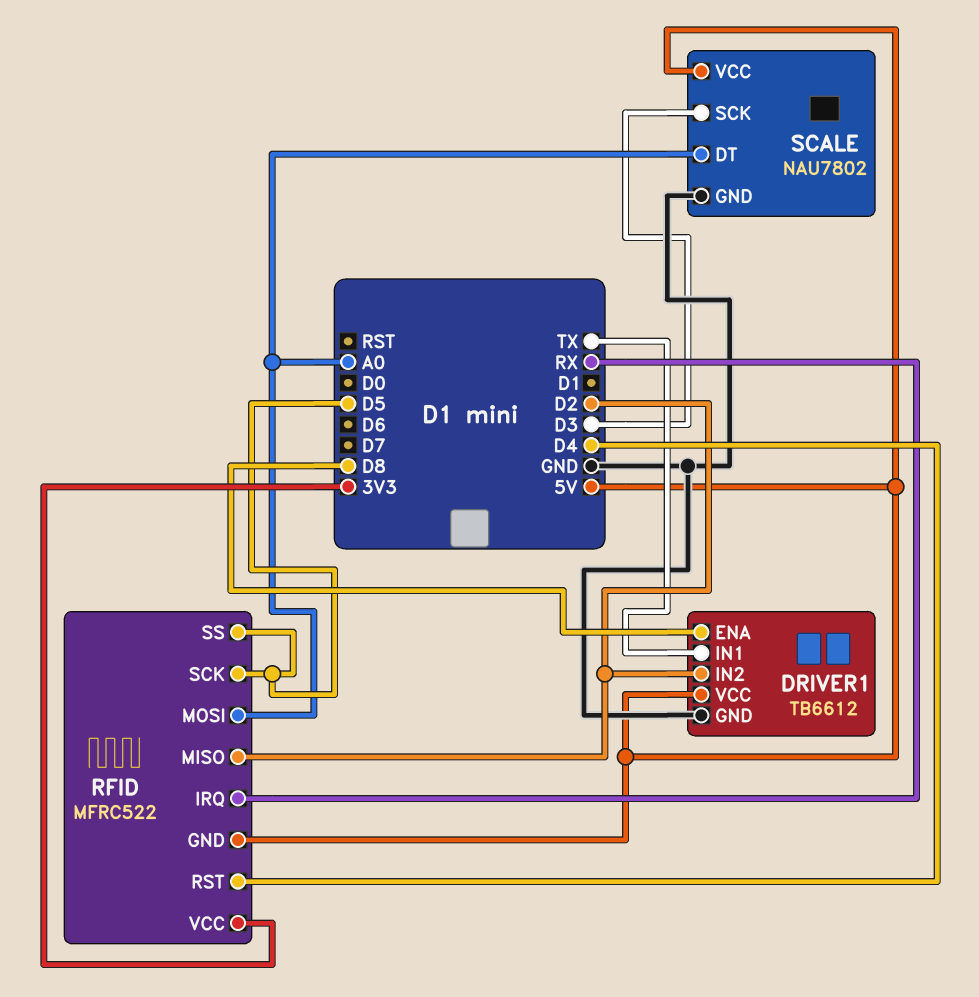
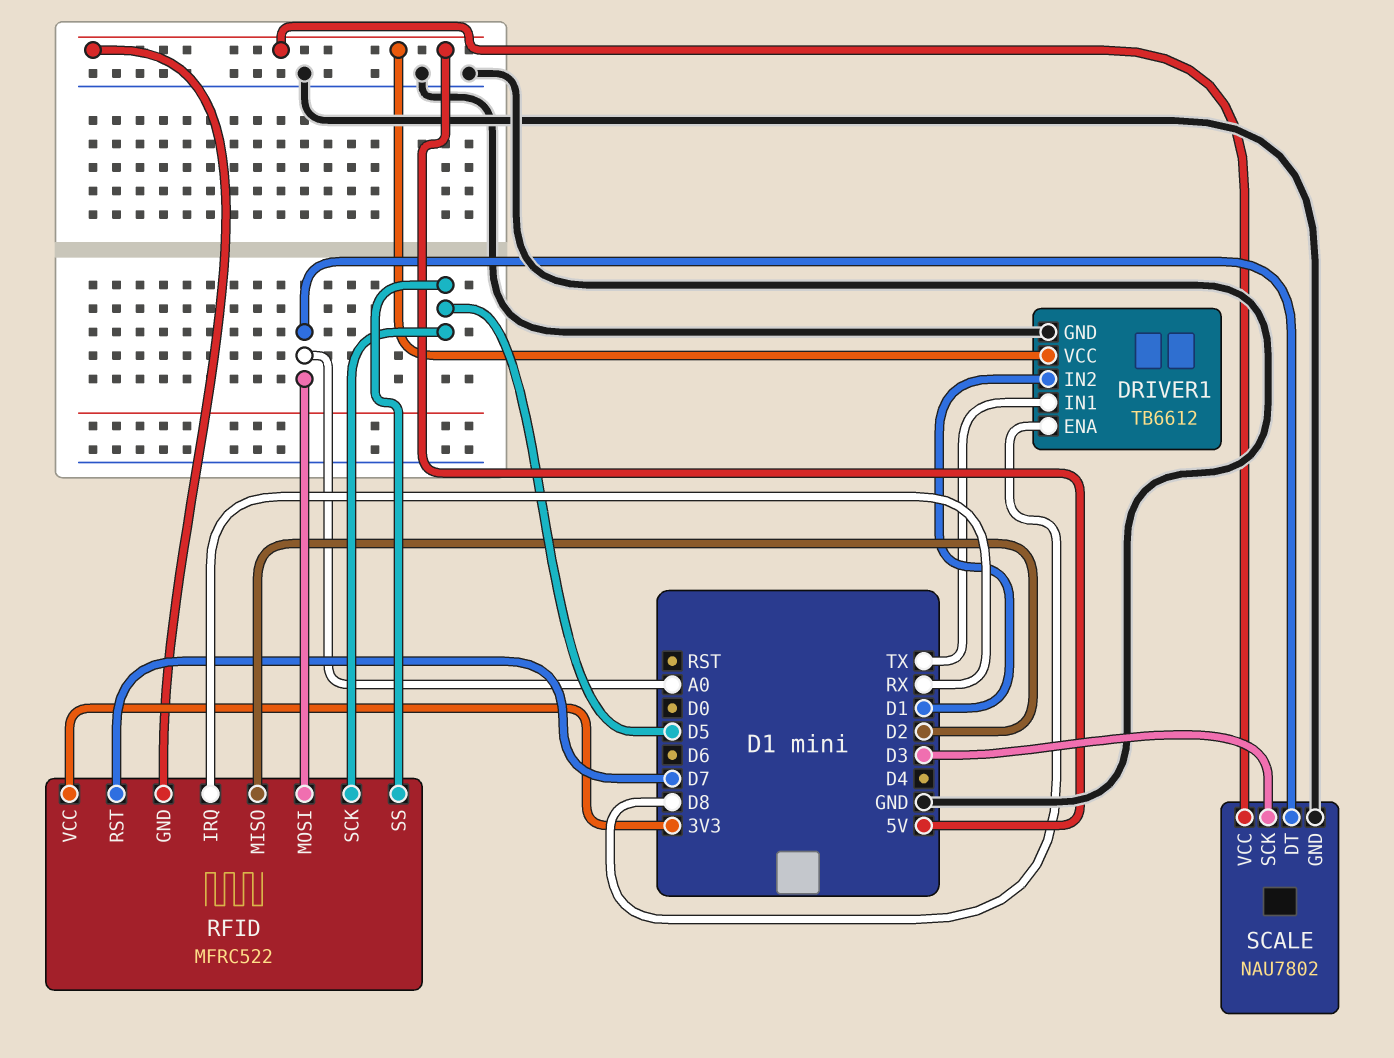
DRIVER1 pin IN2: D2 -> D1
RFID pin RST: D4 -> D7

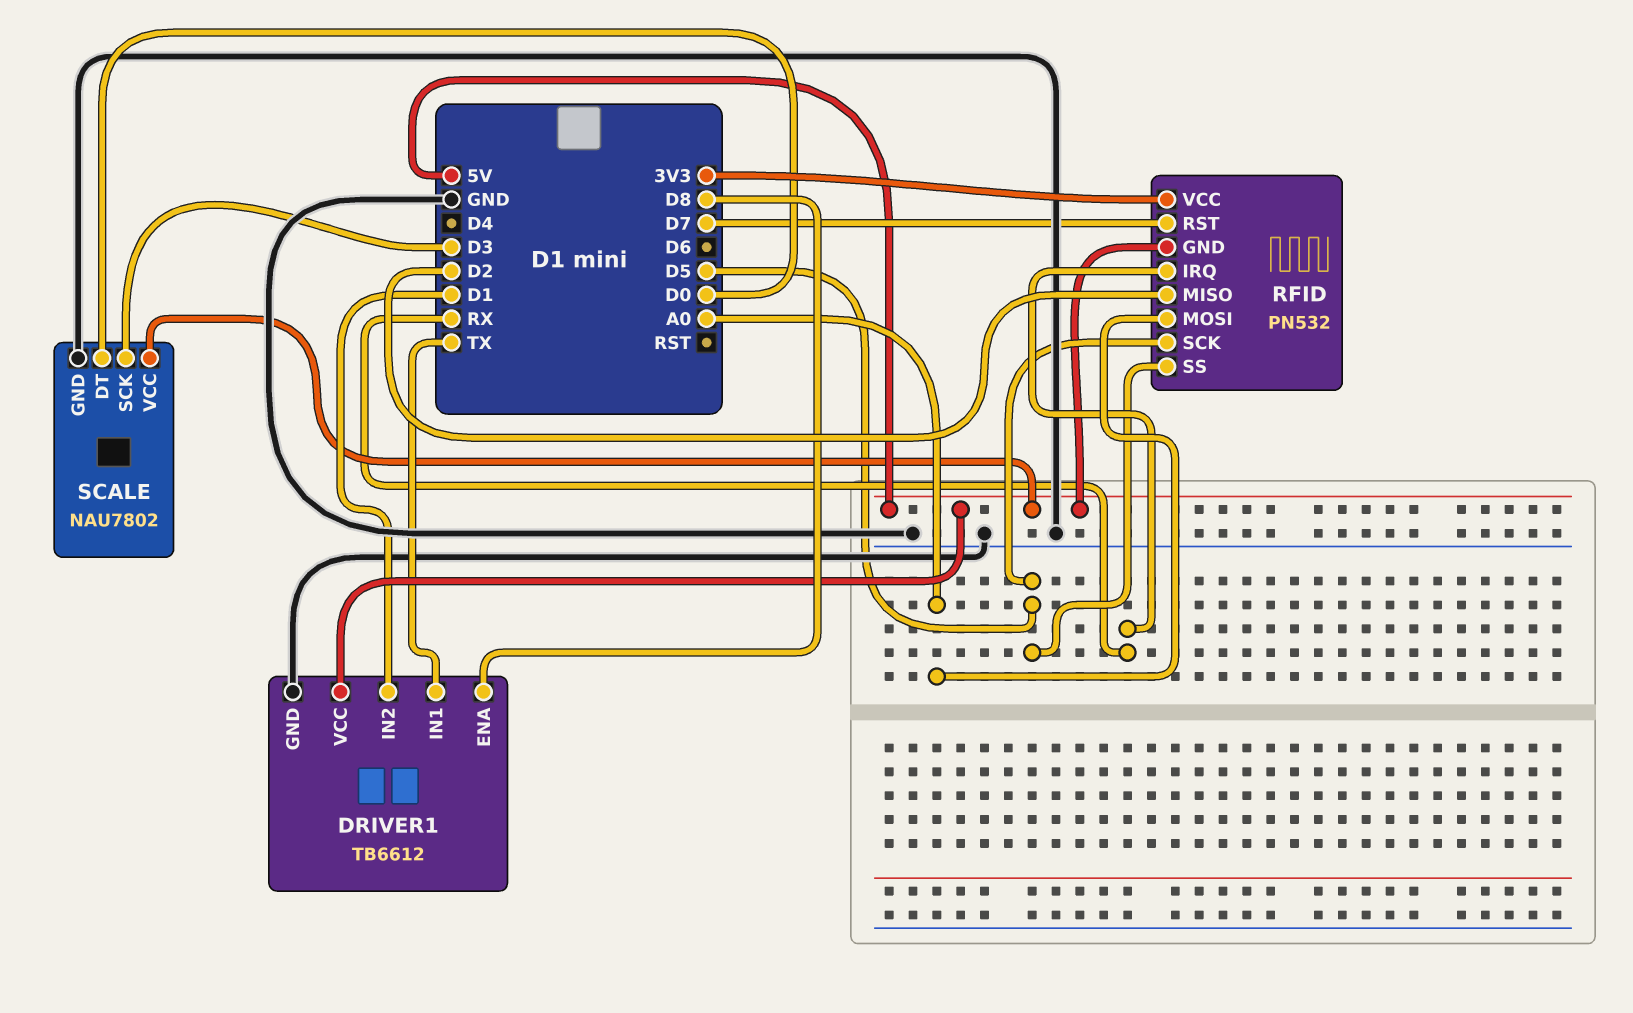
RFID: MFRC522 -> PN532
SCALE pin DT: A0 -> D0

